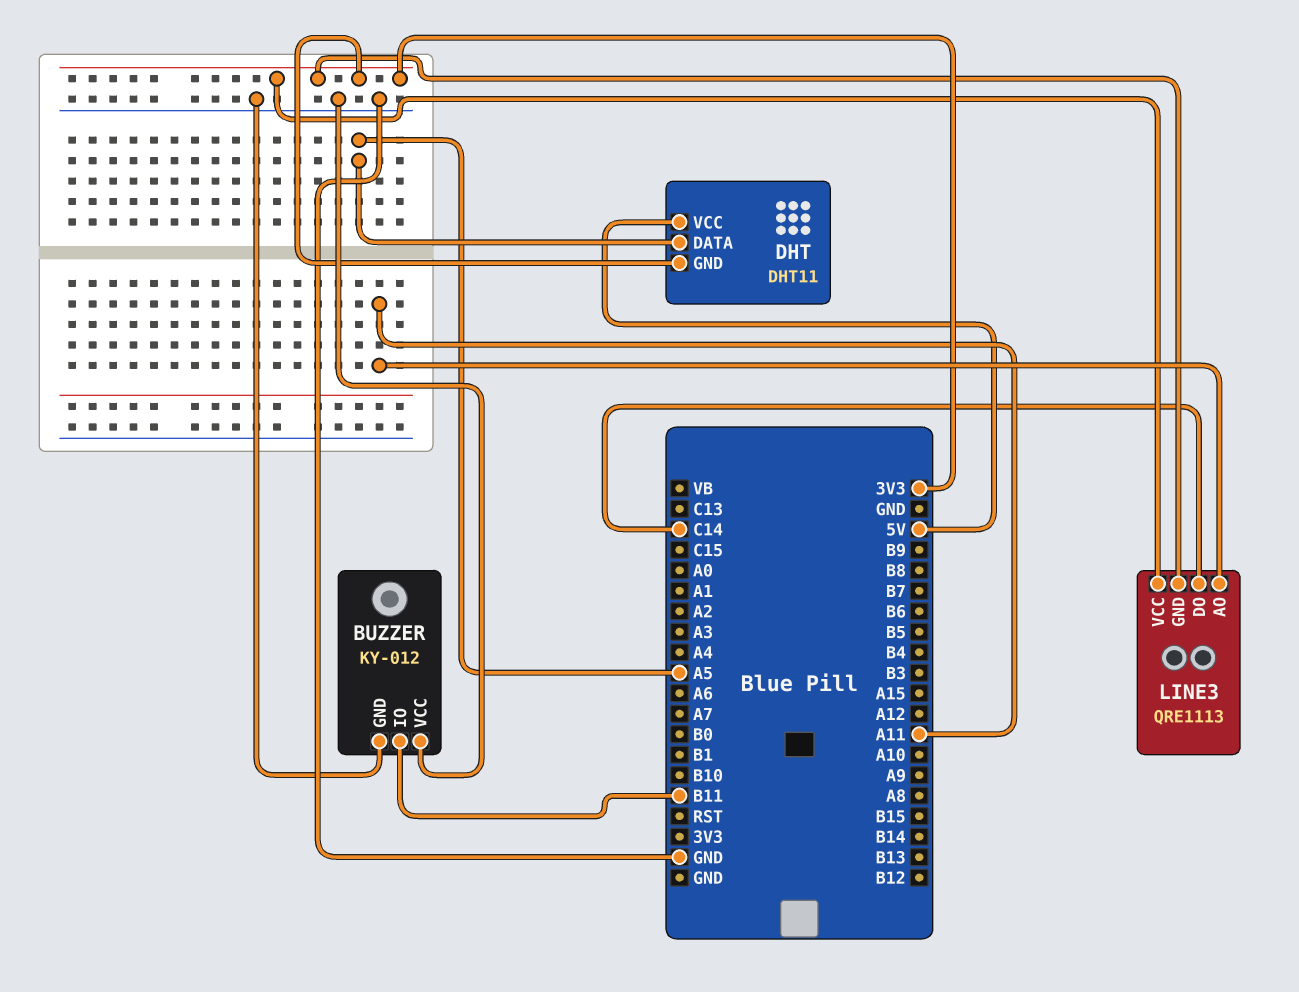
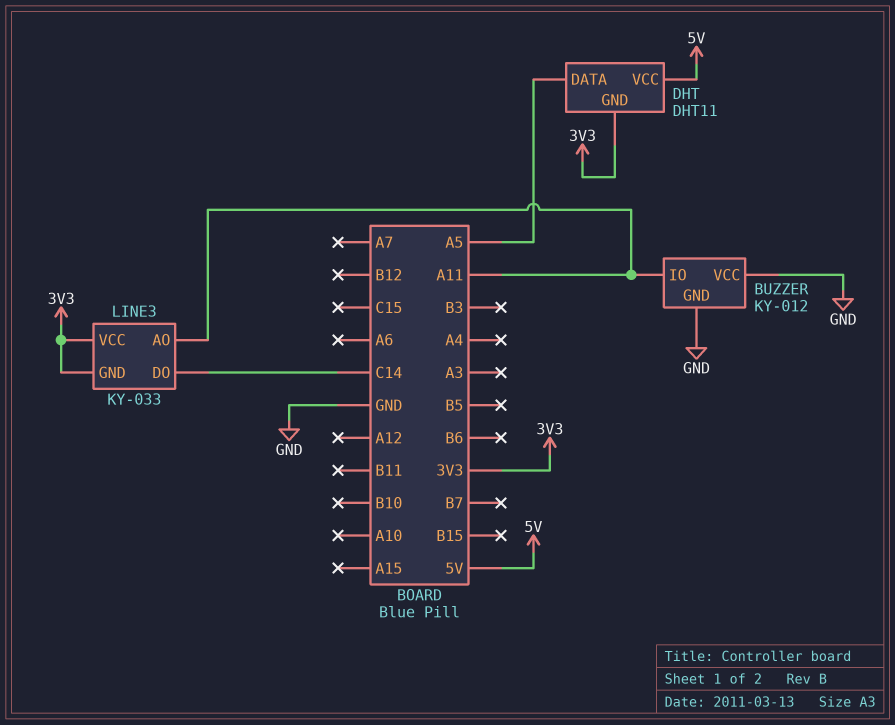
BUZZER pin IO: B11 -> A11
LINE3: QRE1113 -> KY-033

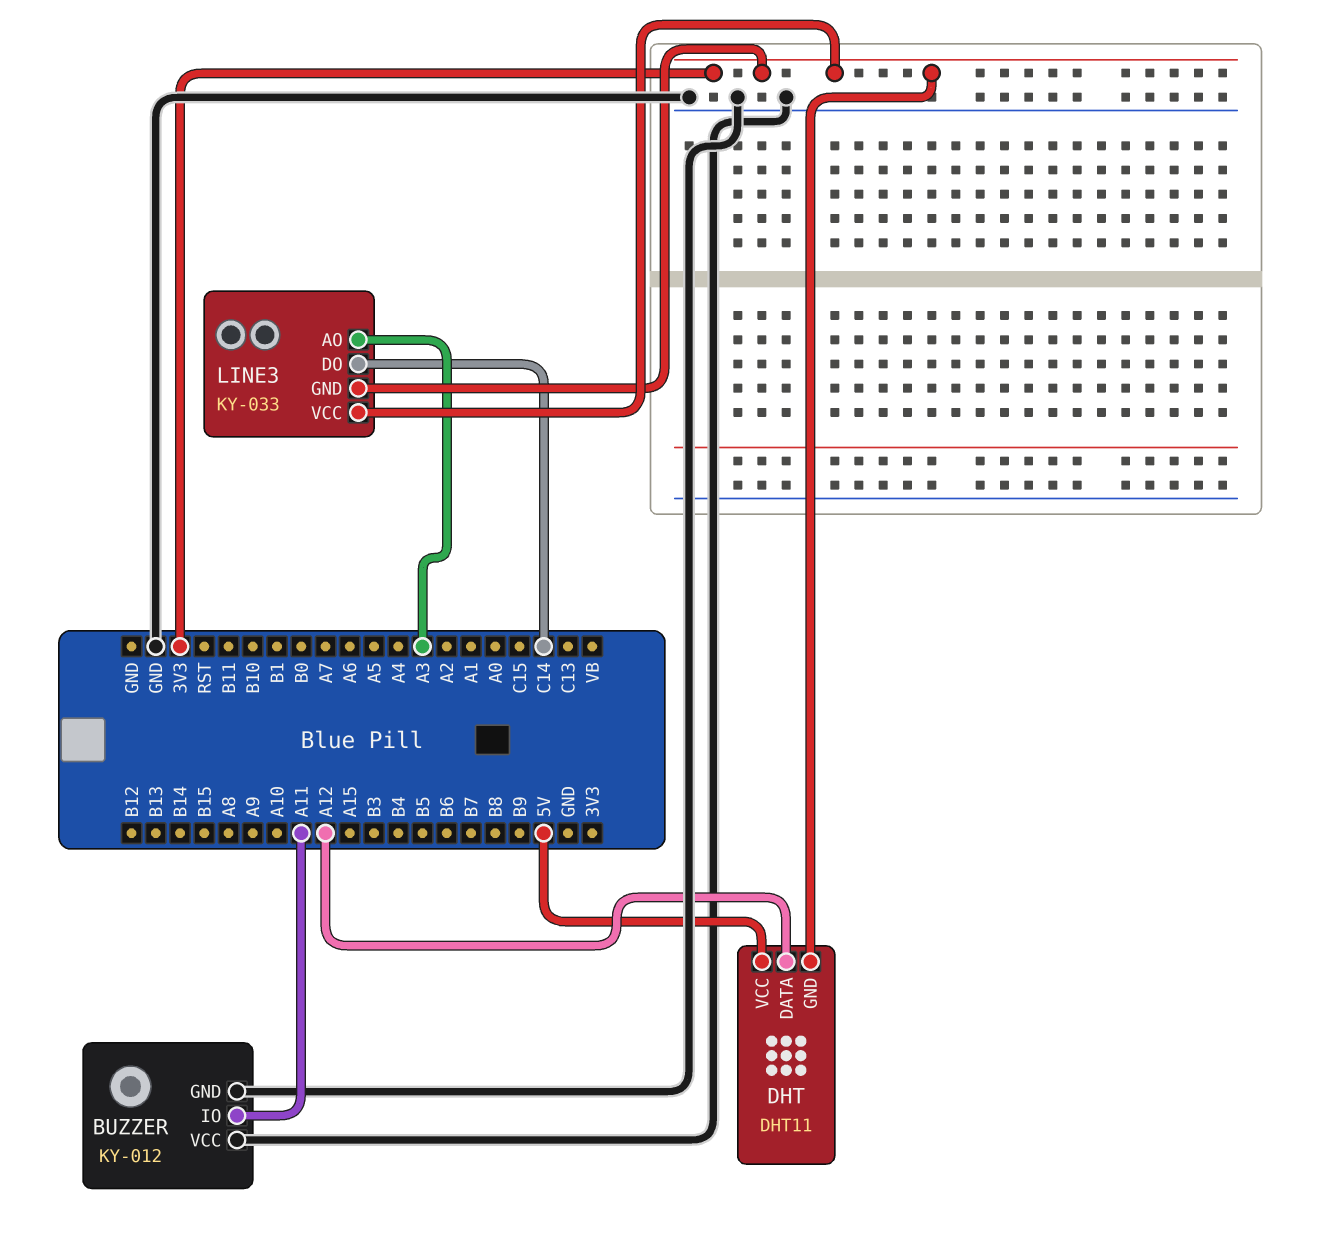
DHT pin DATA: A5 -> A12
LINE3 pin AO: A11 -> A3

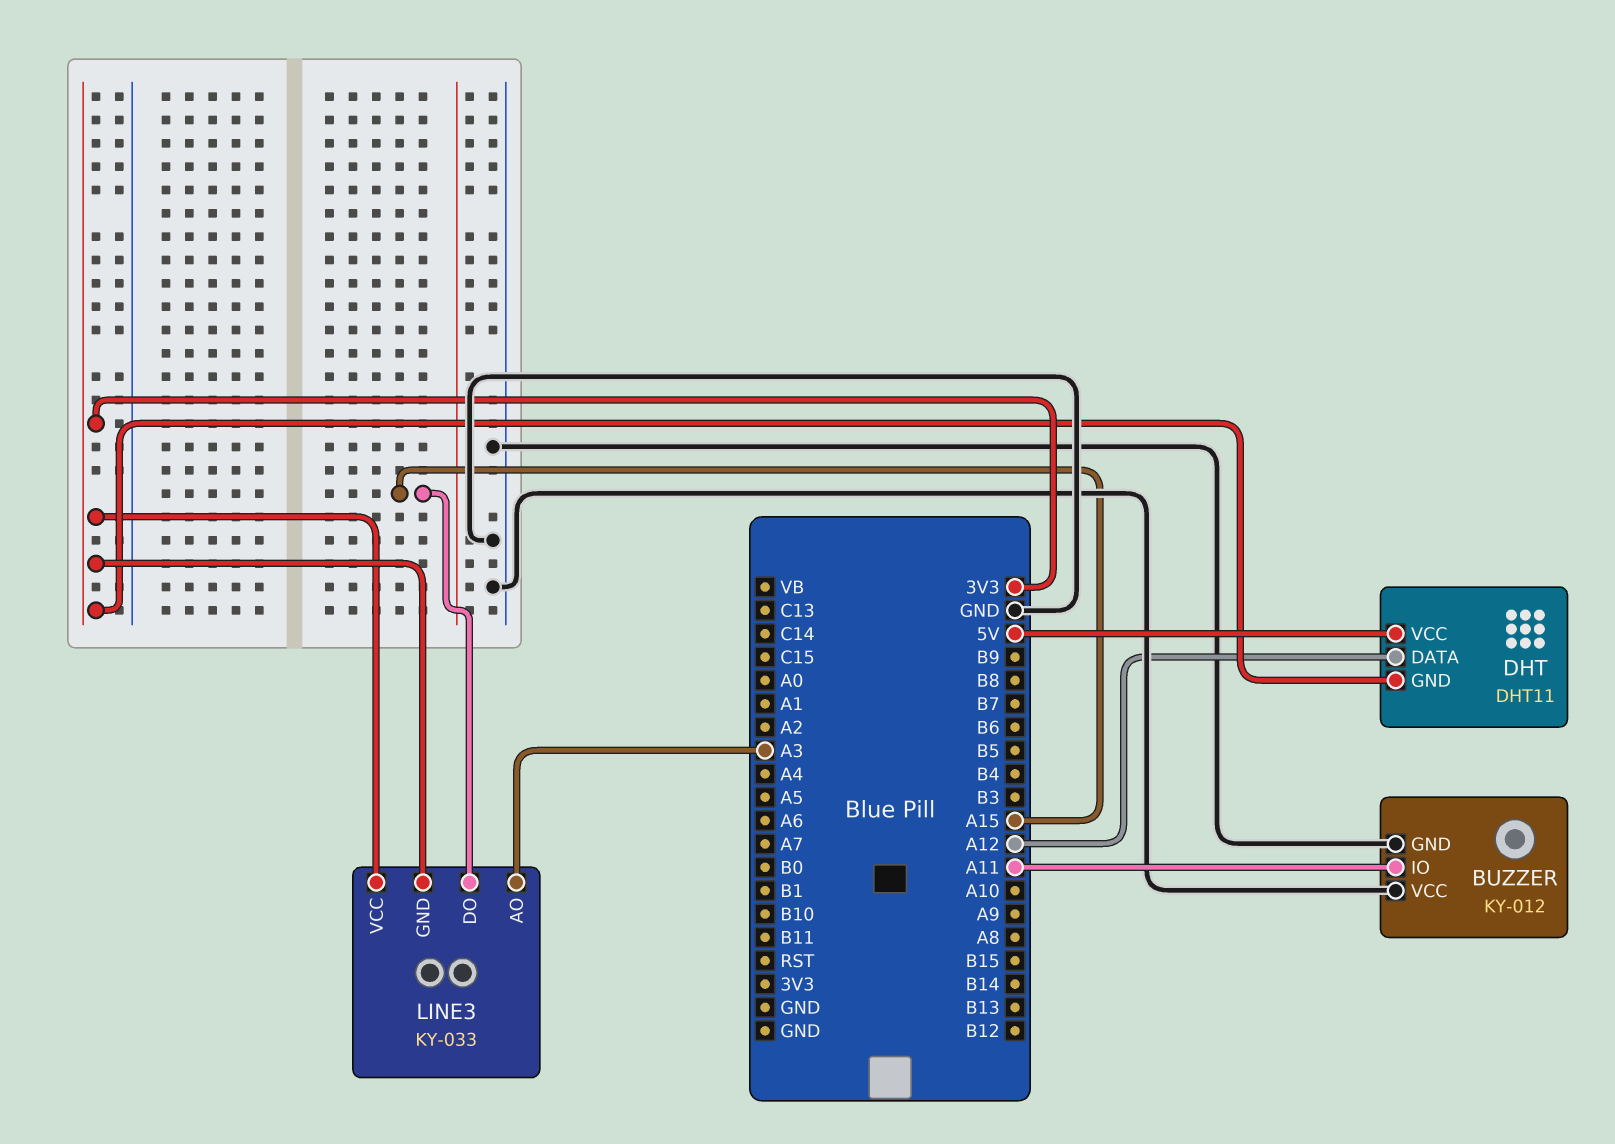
LINE3 pin DO: C14 -> A15

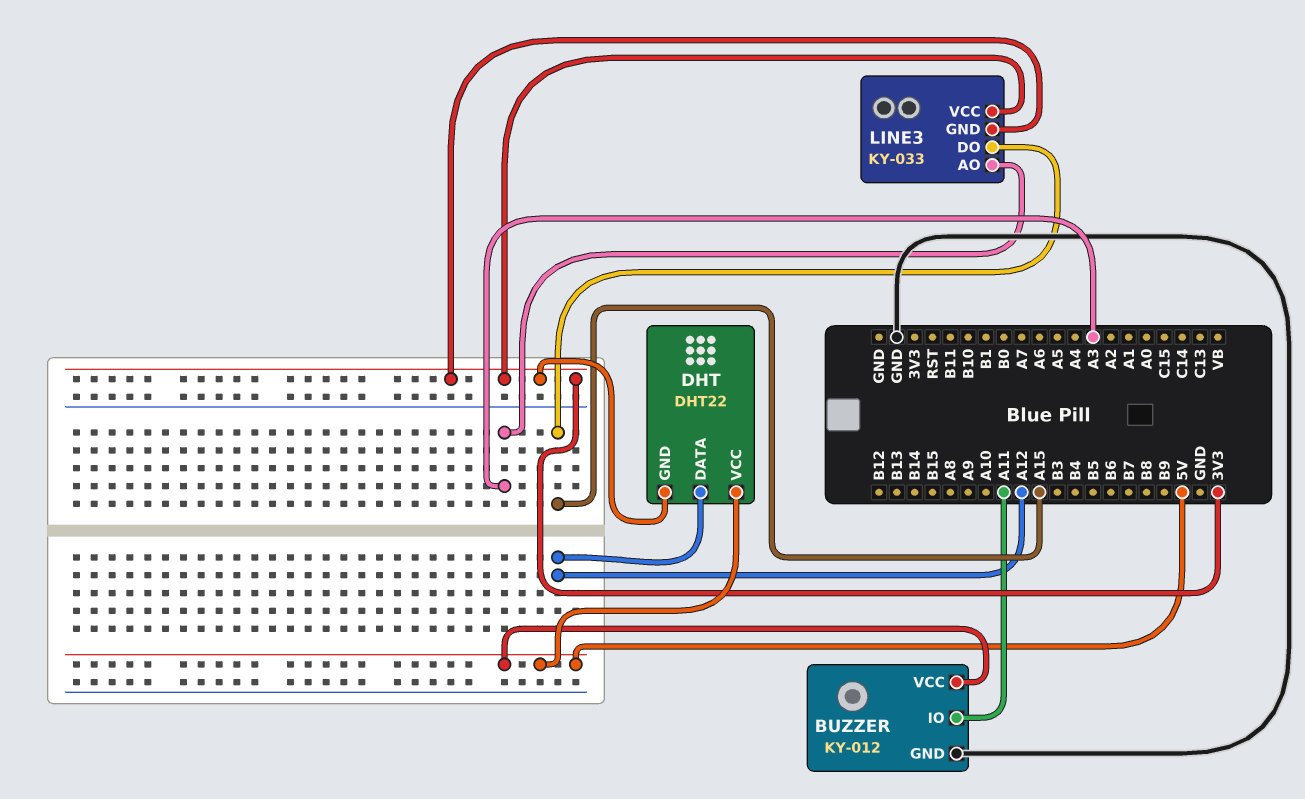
BUZZER pin VCC: GND -> 5V
DHT: DHT11 -> DHT22

